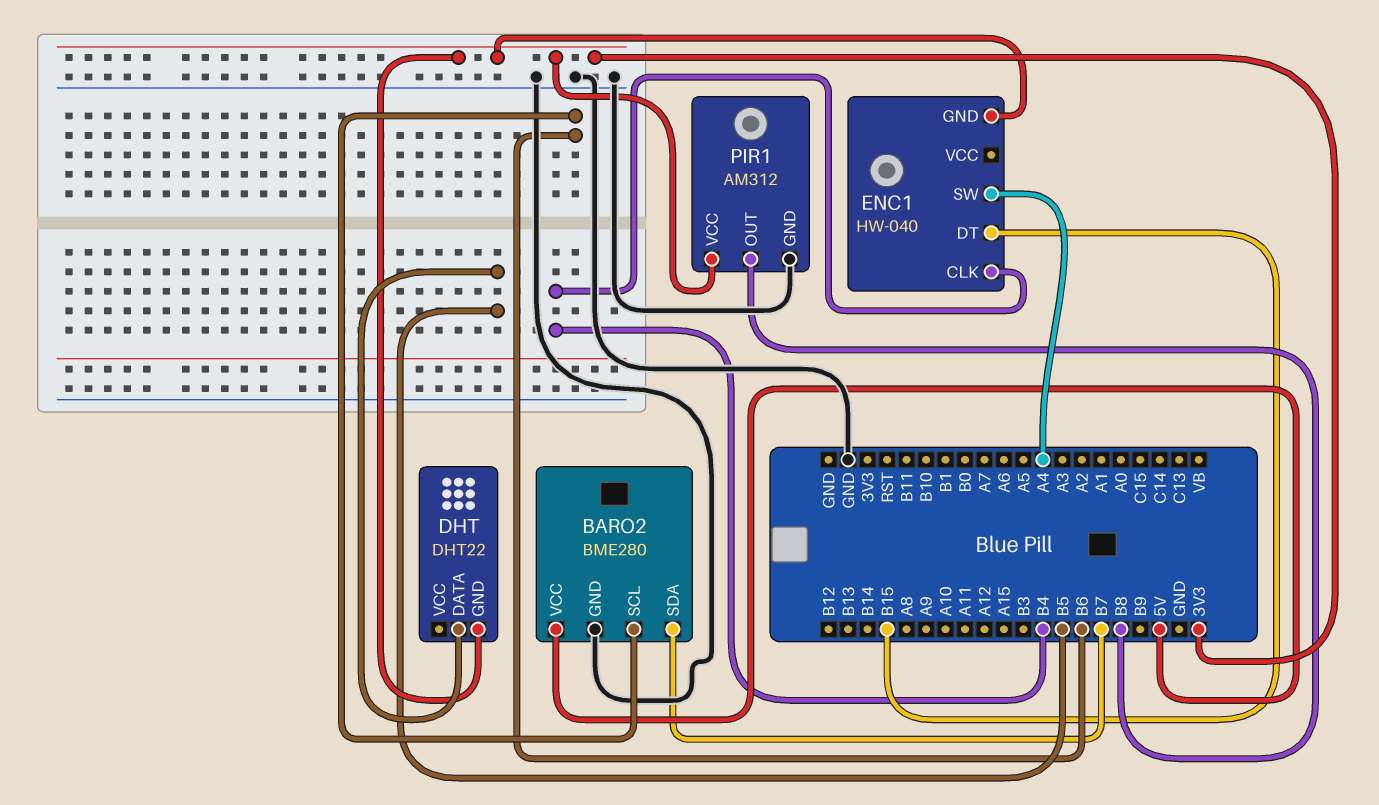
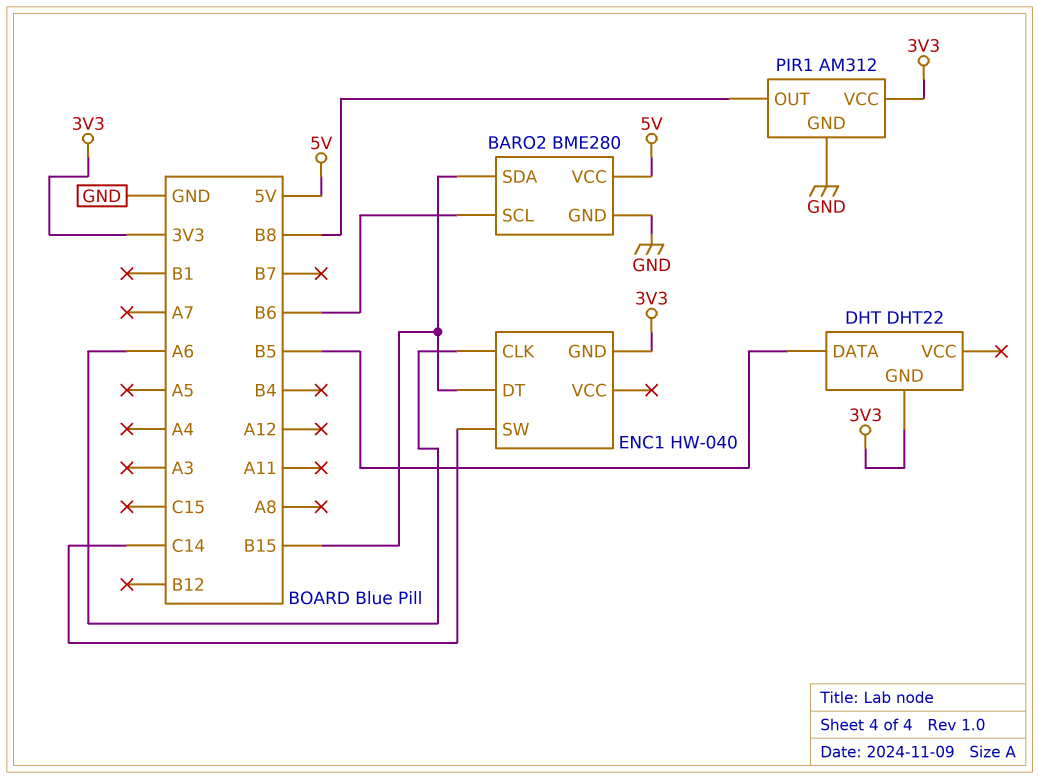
BARO2 pin SDA: B7 -> B15
ENC1 pin CLK: B4 -> A6
ENC1 pin SW: A4 -> C14

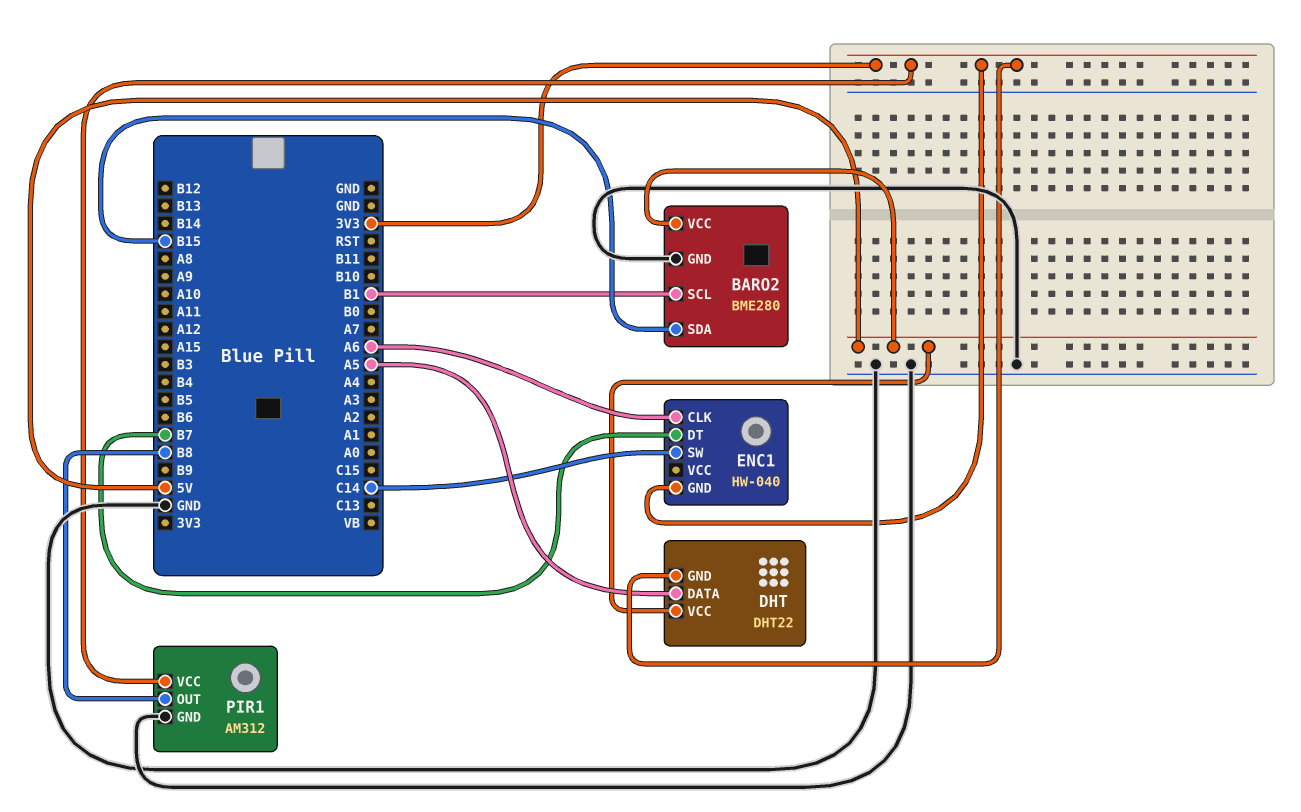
BARO2 pin SCL: B6 -> B1
DHT pin DATA: B5 -> A5
DHT pin VCC: none -> 5V
ENC1 pin DT: B15 -> B7

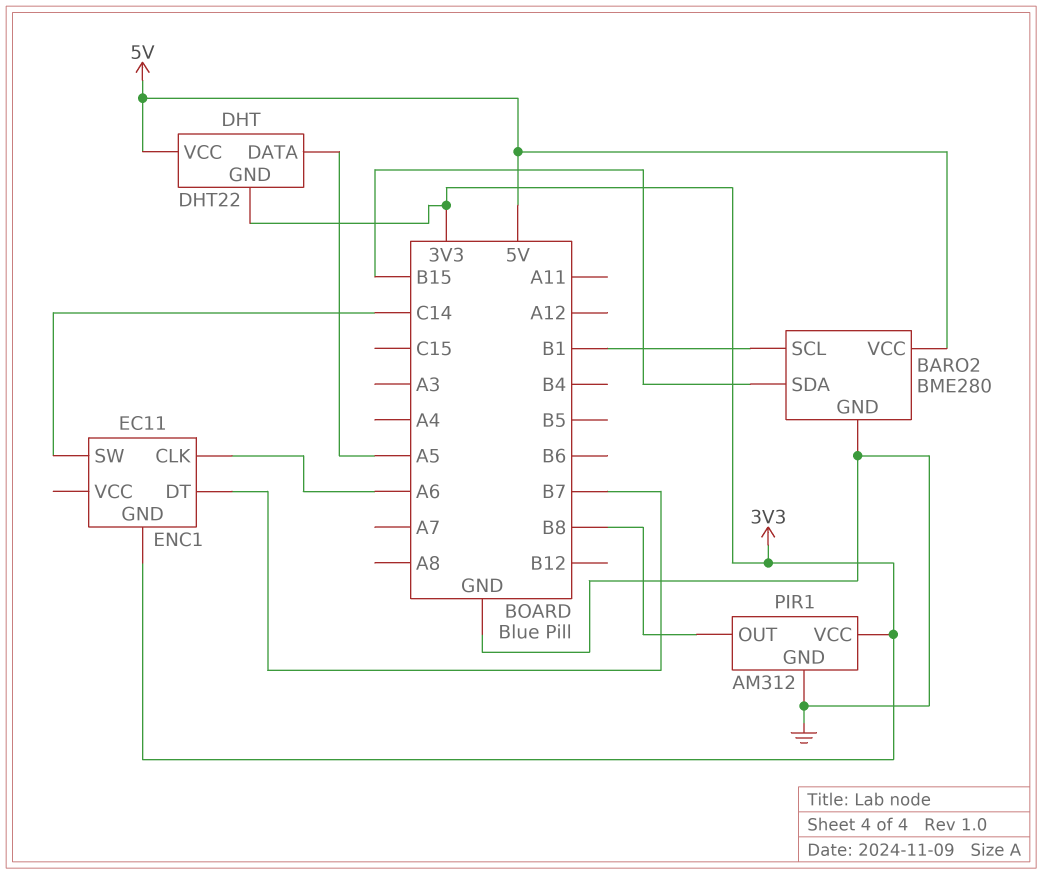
ENC1: HW-040 -> EC11

